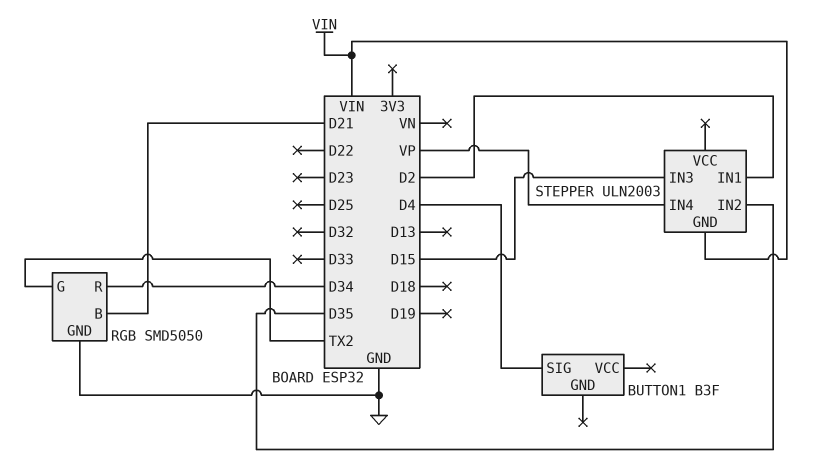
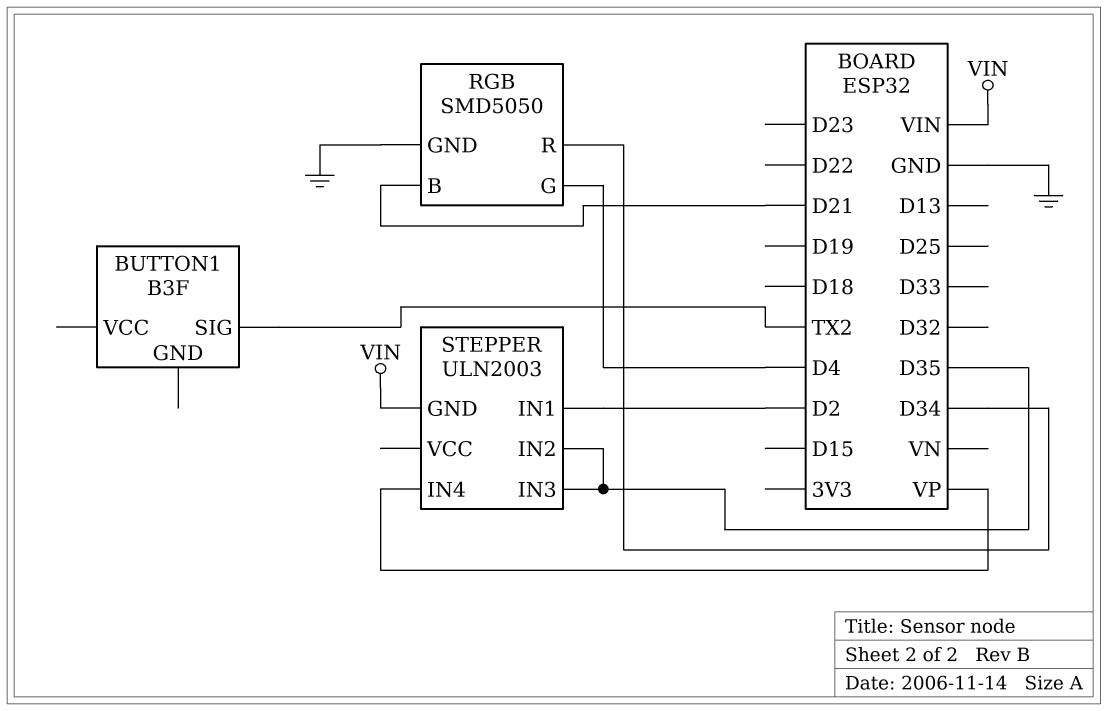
BUTTON1 pin SIG: D4 -> TX2
RGB pin G: TX2 -> D4
STEPPER pin IN3: D15 -> D35

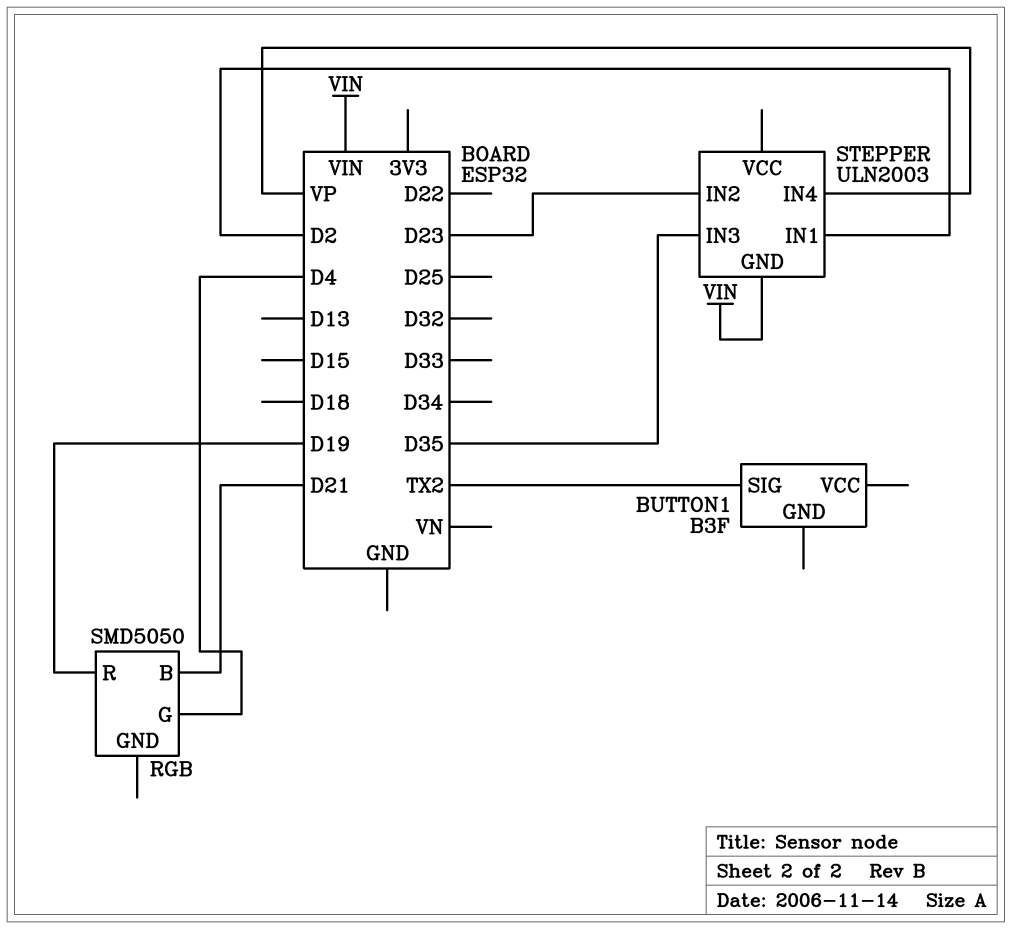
RGB pin GND: GND -> none
RGB pin R: D34 -> D19
STEPPER pin IN2: D35 -> D23

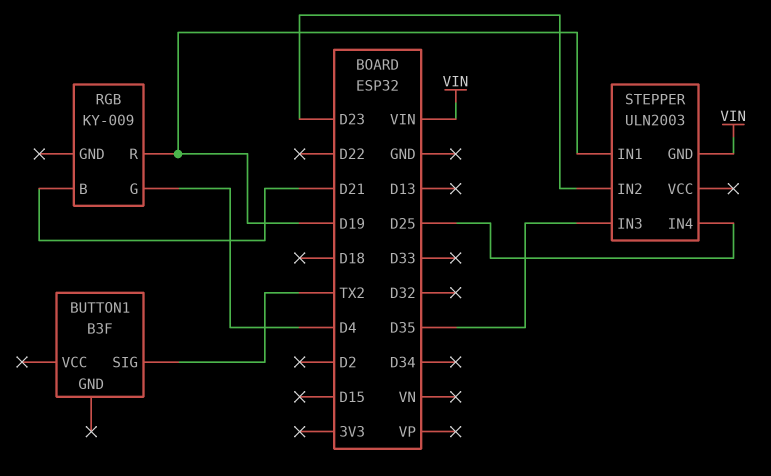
RGB: SMD5050 -> KY-009
STEPPER pin IN1: D2 -> D19
STEPPER pin IN4: VP -> D25

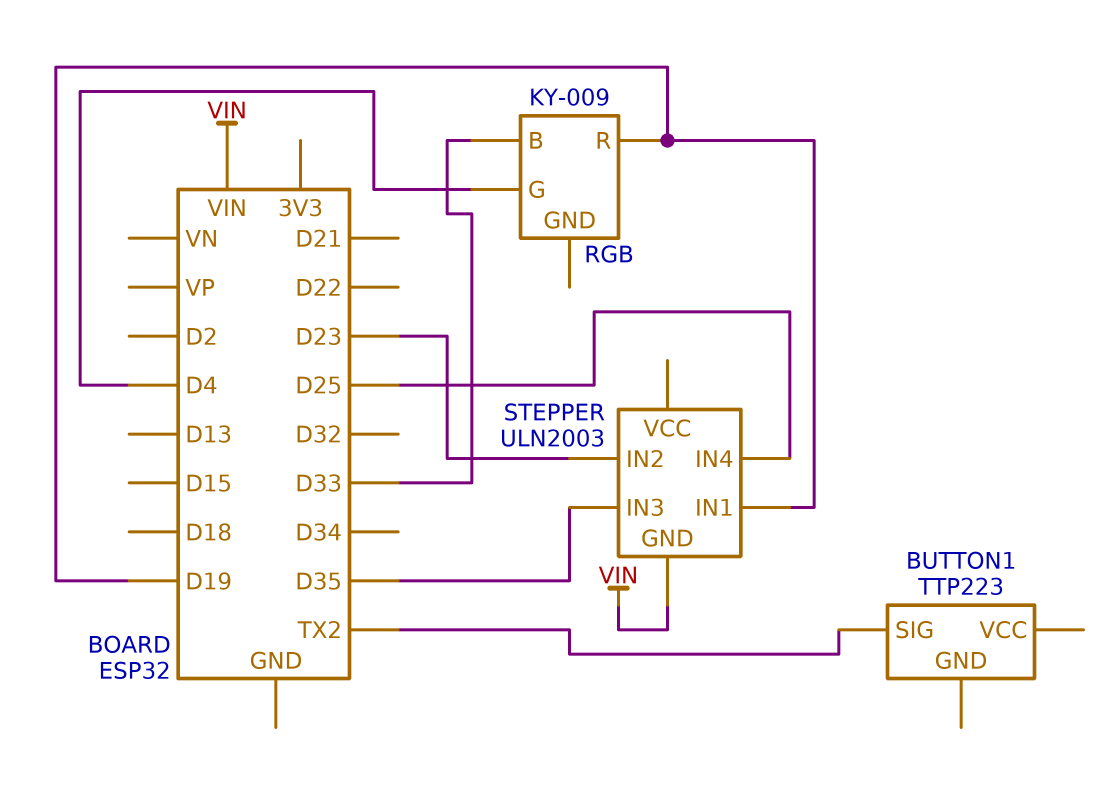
BUTTON1: B3F -> TTP223
RGB pin B: D21 -> D33

